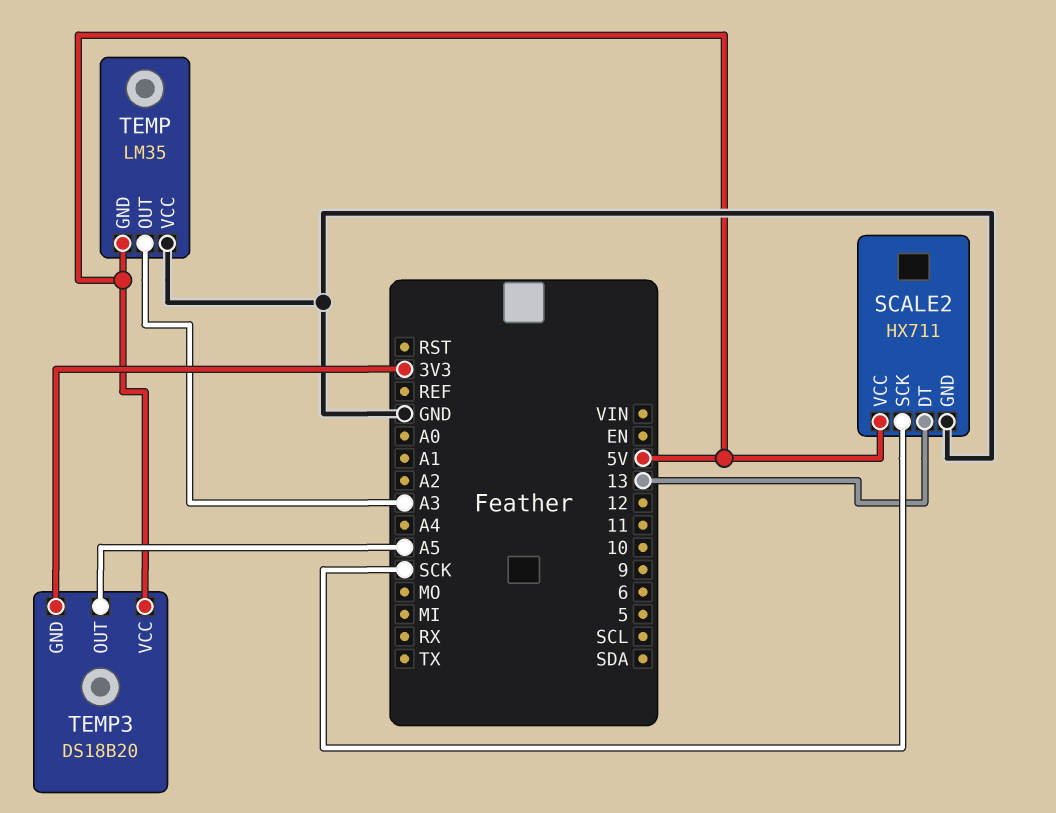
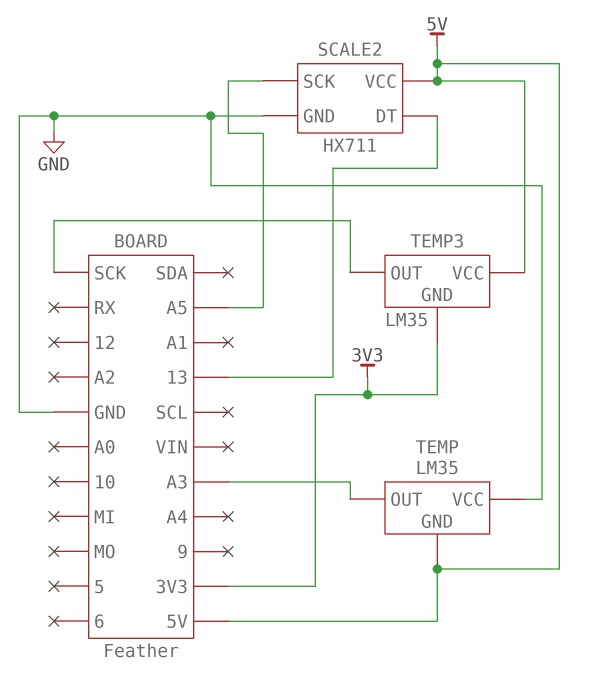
SCALE2 pin SCK: SCK -> A5
TEMP3: DS18B20 -> LM35
TEMP3 pin OUT: A5 -> SCK

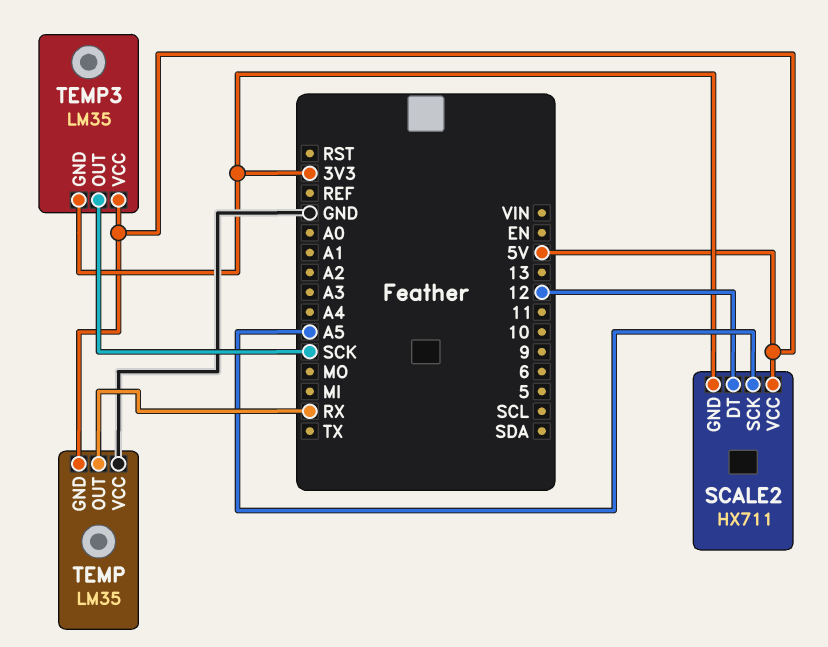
SCALE2 pin DT: 13 -> 12
SCALE2 pin GND: GND -> 3V3
TEMP pin OUT: A3 -> RX

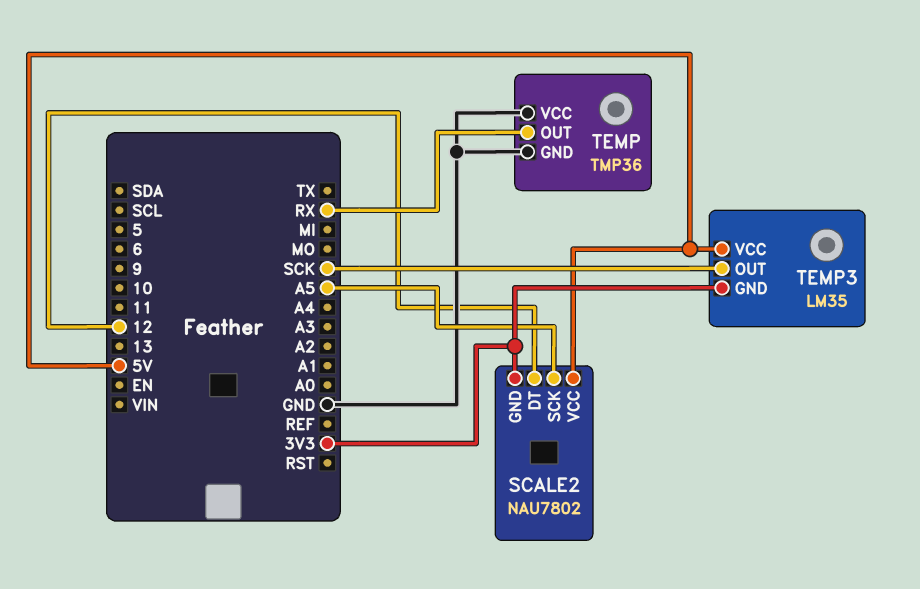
SCALE2: HX711 -> NAU7802
TEMP: LM35 -> TMP36
TEMP pin GND: 5V -> GND

